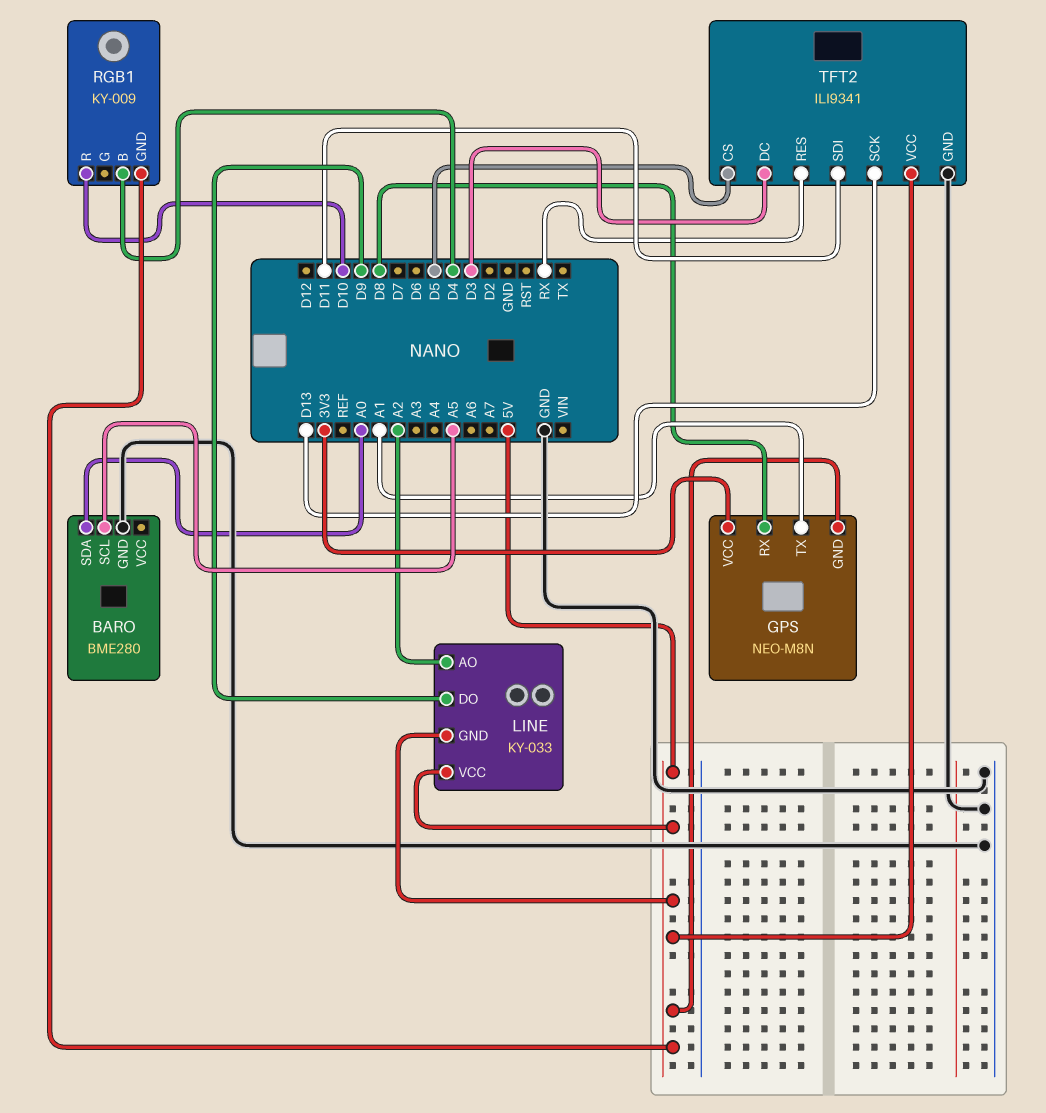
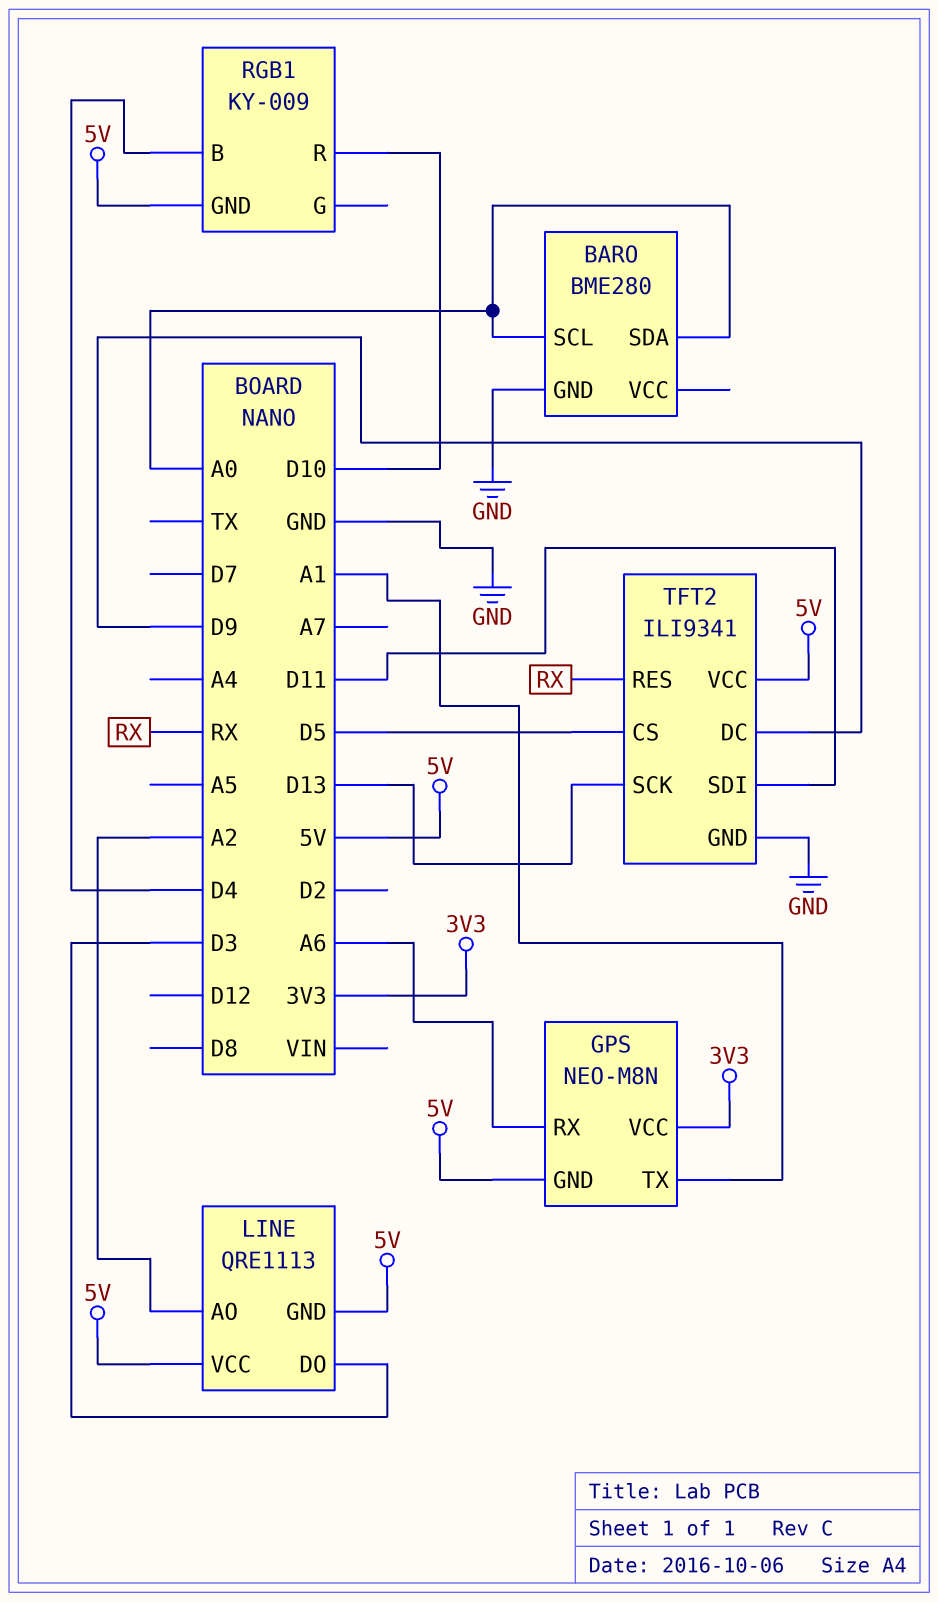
BARO pin SCL: A5 -> A0
GPS pin RX: D8 -> A6
LINE: KY-033 -> QRE1113
LINE pin DO: D9 -> D3
TFT2 pin DC: D3 -> D9

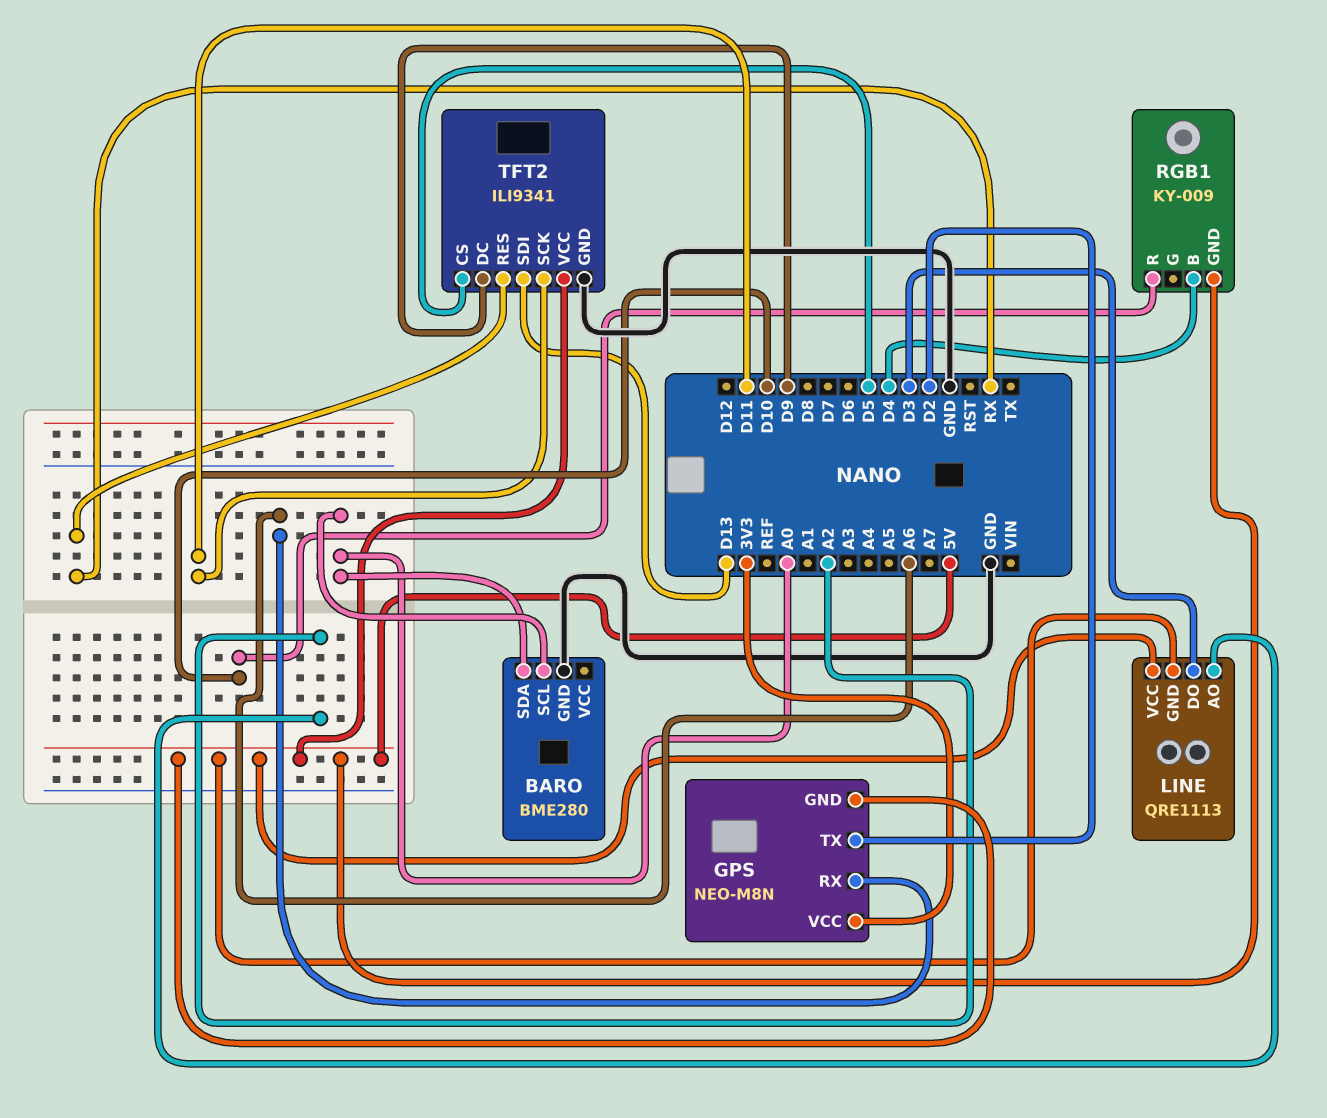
GPS pin TX: A1 -> D2
TFT2 pin SCK: D13 -> D11
TFT2 pin SDI: D11 -> D13

